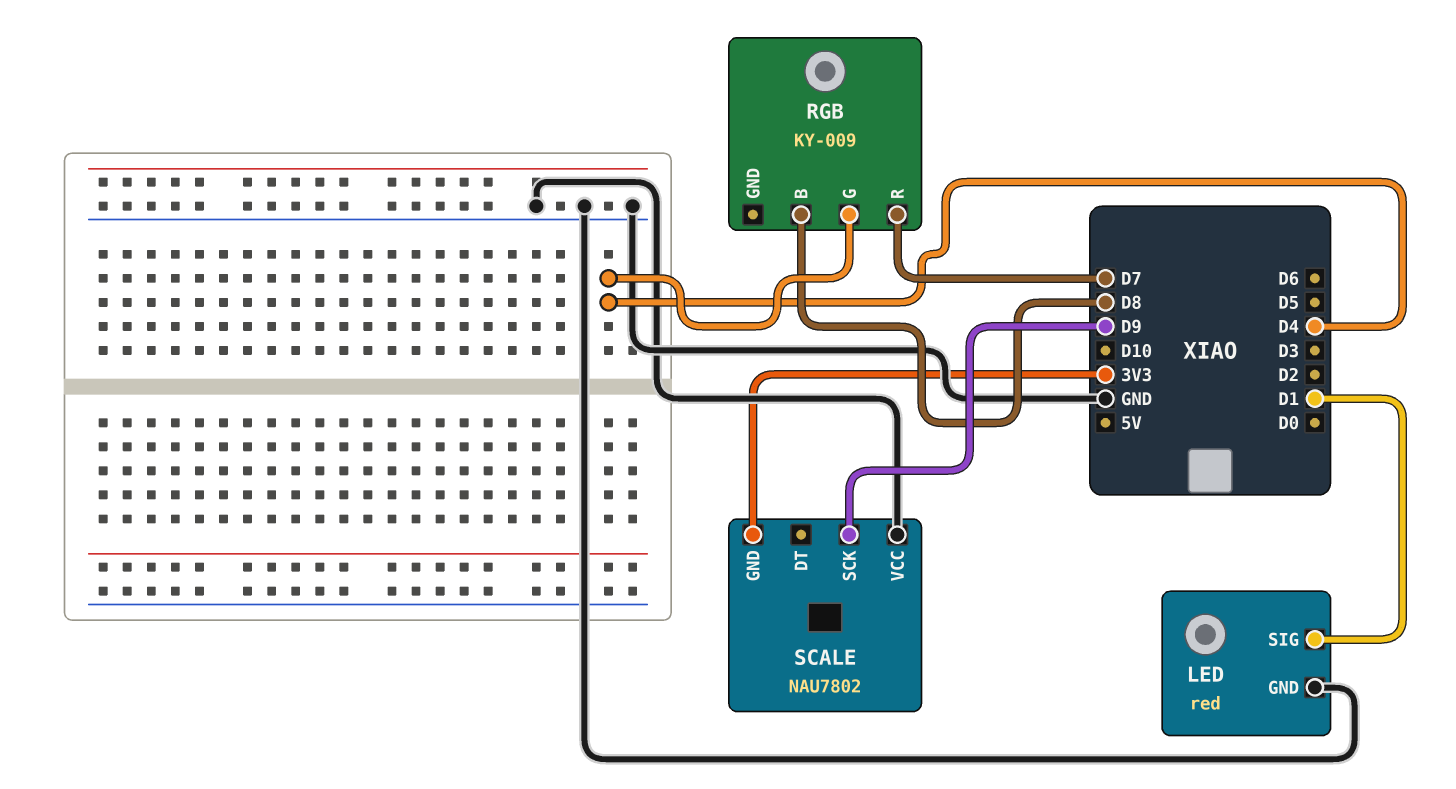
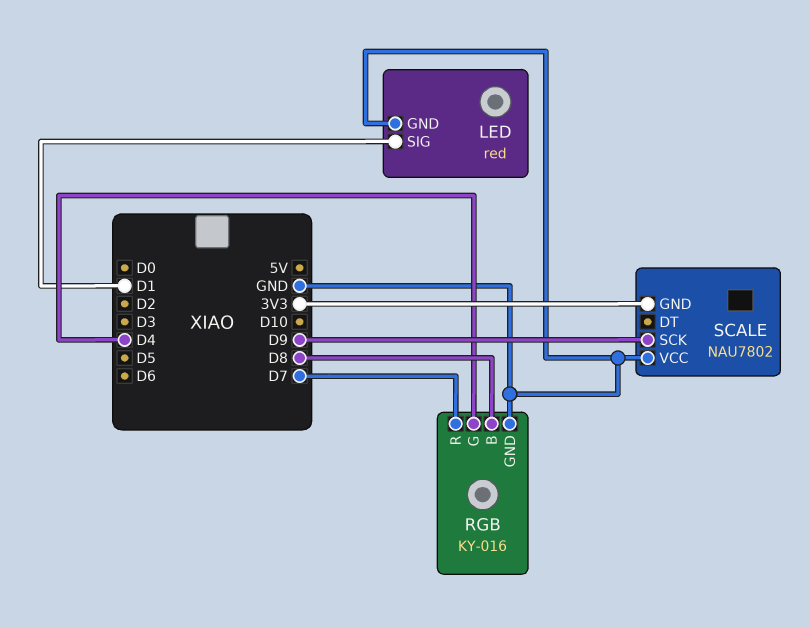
RGB: KY-009 -> KY-016
RGB pin GND: none -> GND

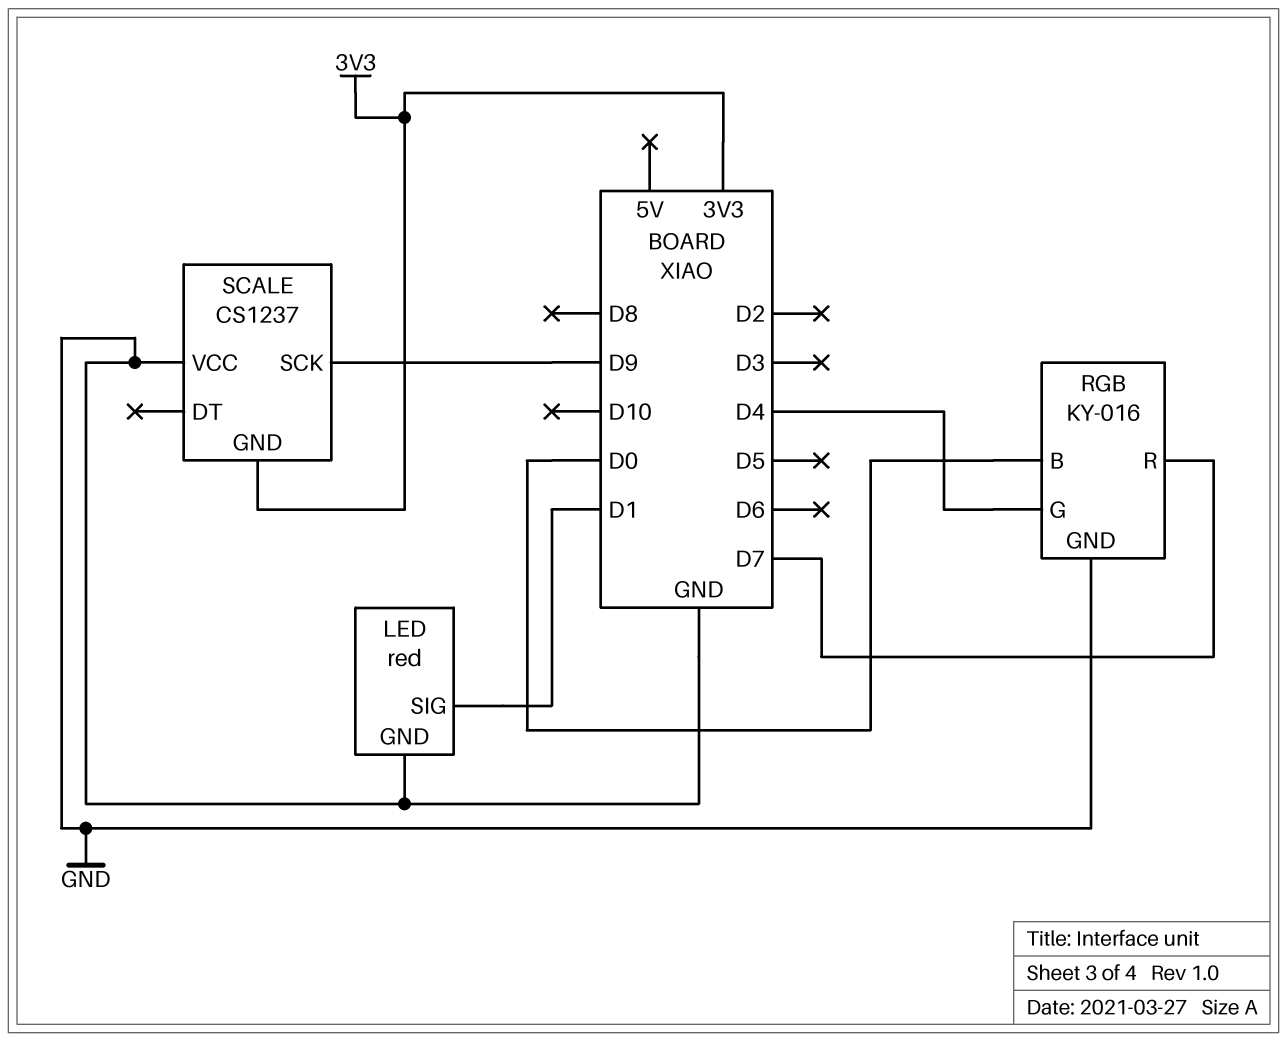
RGB pin B: D8 -> D0
SCALE: NAU7802 -> CS1237

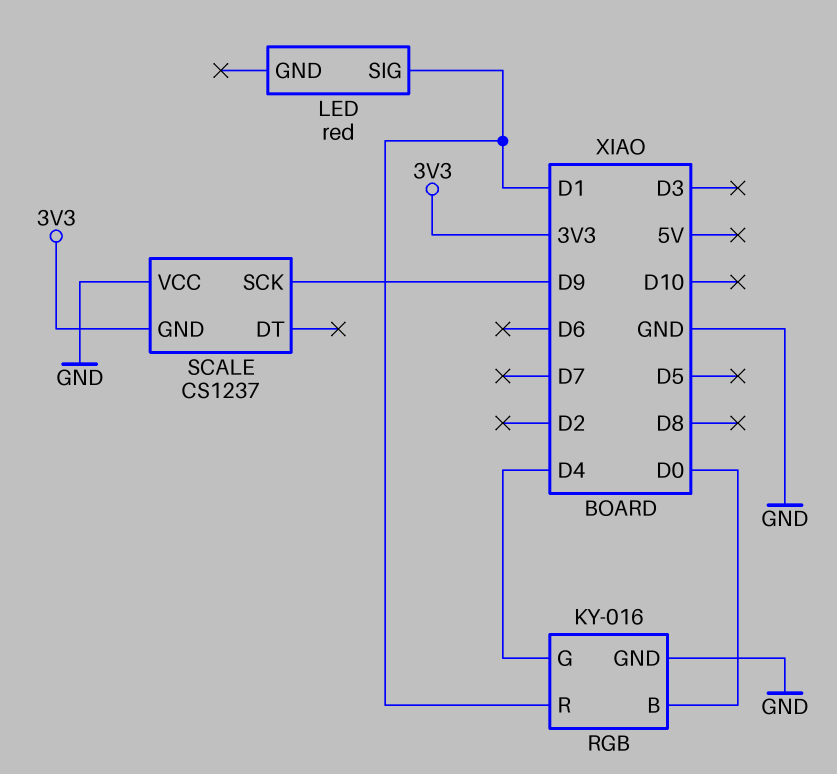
LED pin GND: GND -> none
RGB pin R: D7 -> D1

